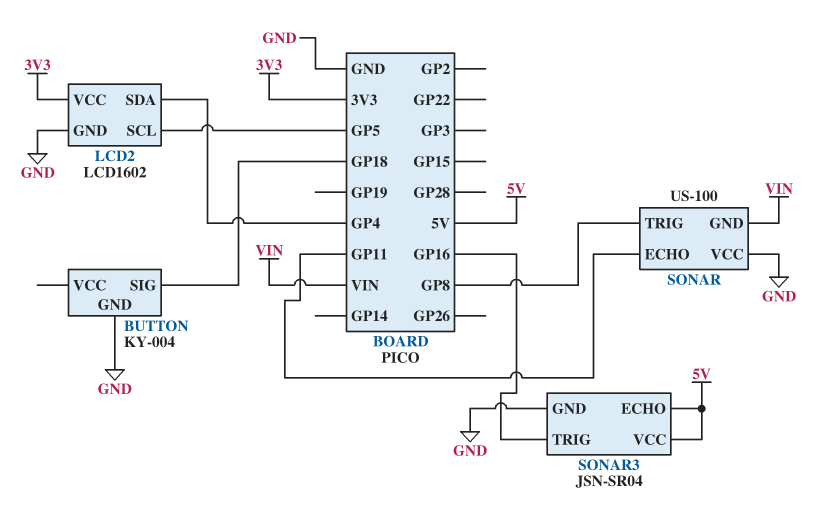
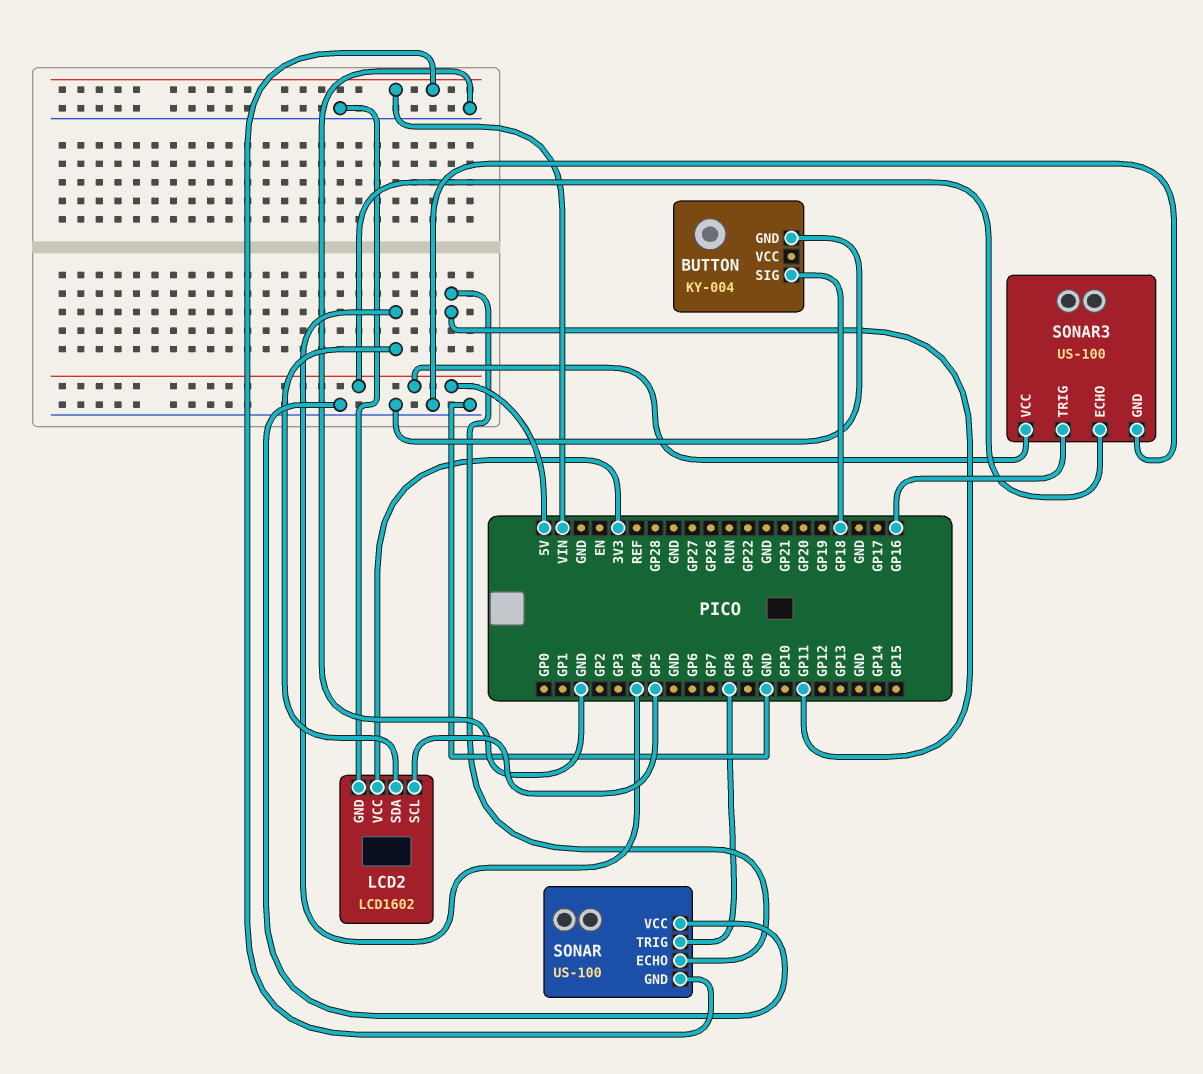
SONAR3: JSN-SR04 -> US-100

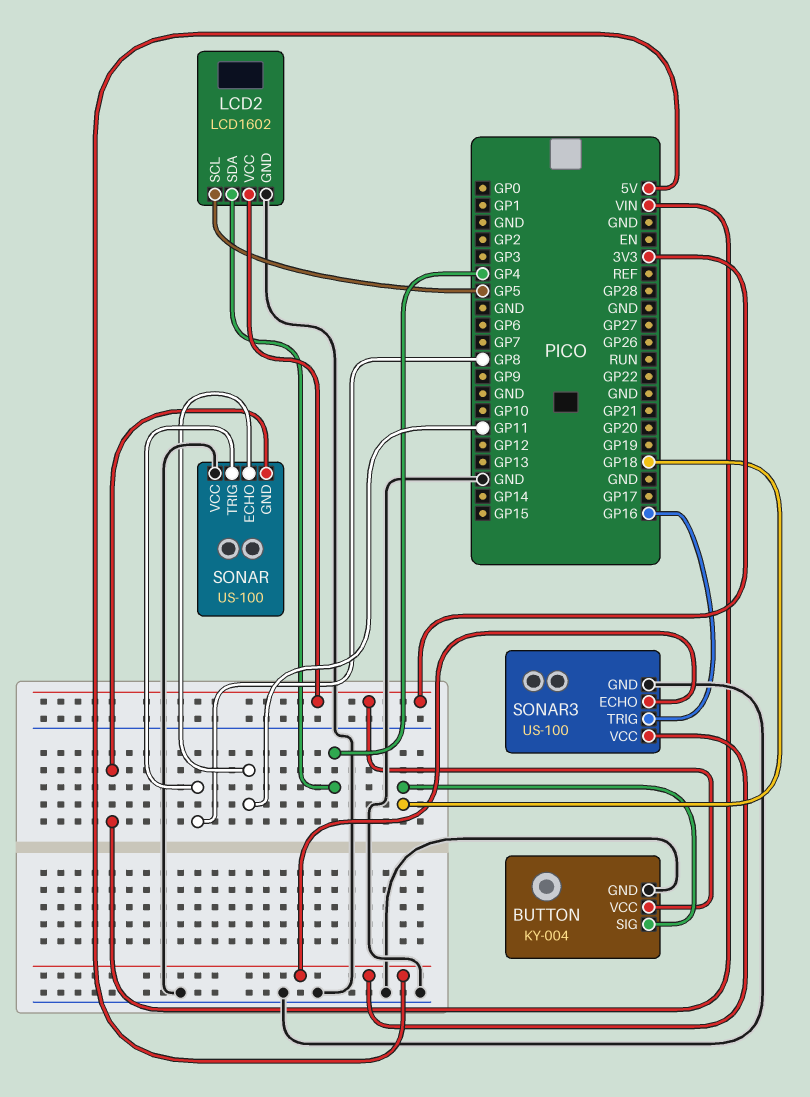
BUTTON pin VCC: none -> 3V3

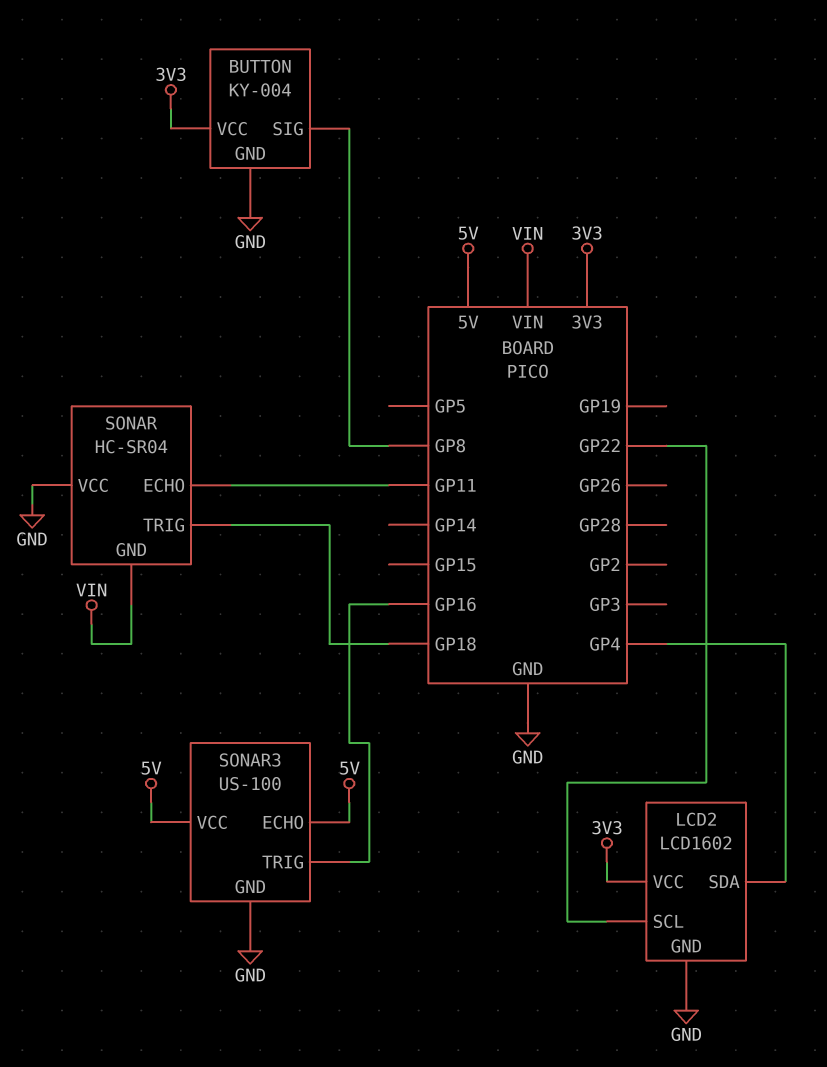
BUTTON pin SIG: GP18 -> GP8
LCD2 pin SCL: GP5 -> GP22
SONAR: US-100 -> HC-SR04
SONAR pin TRIG: GP8 -> GP18

